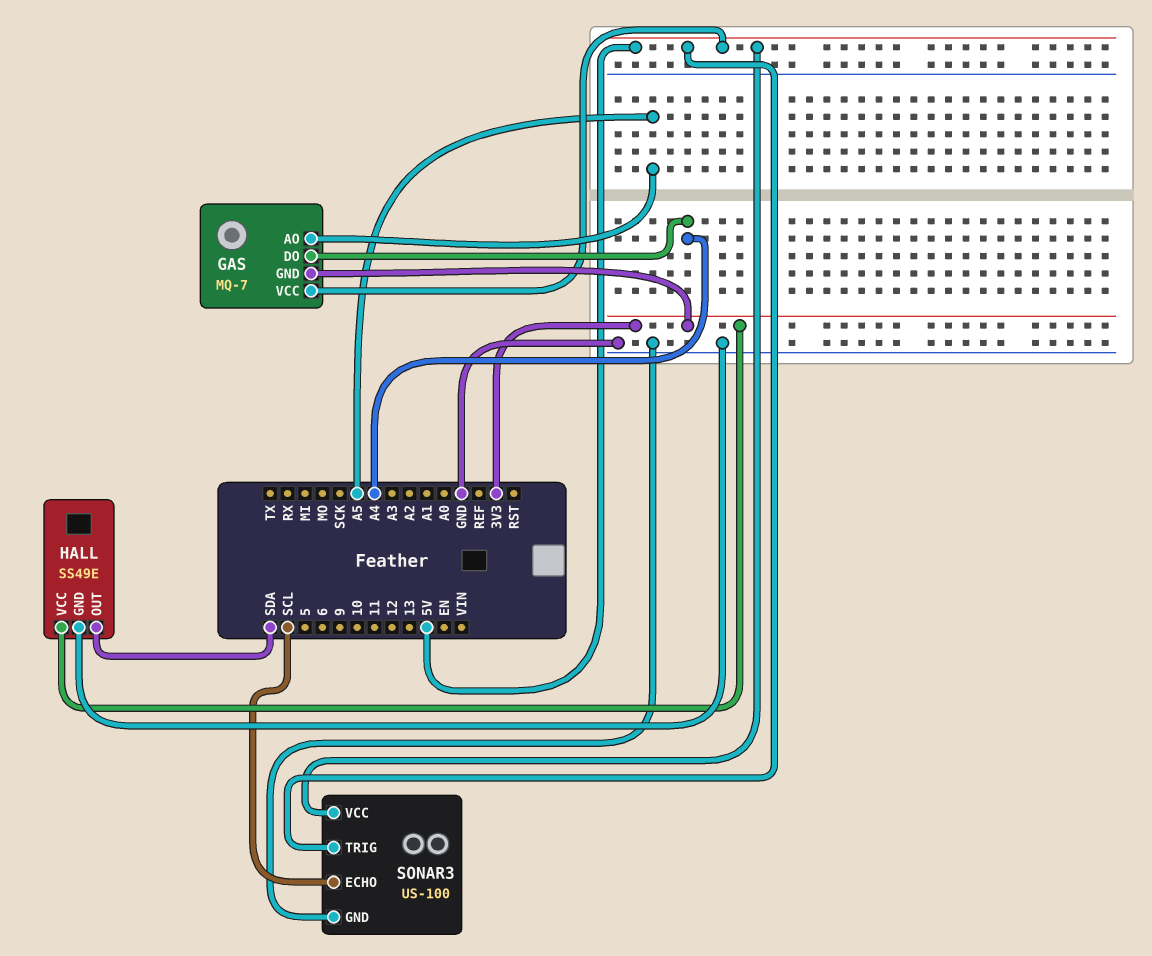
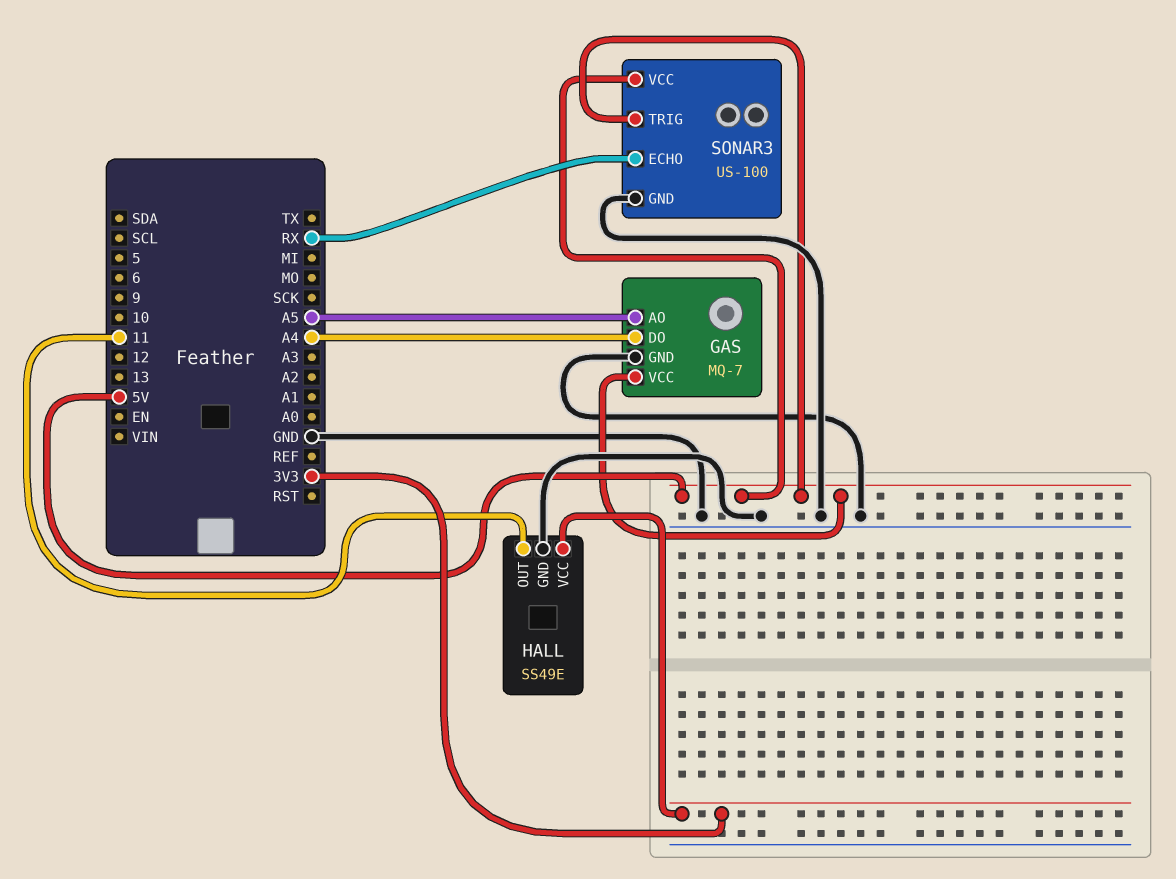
GAS pin GND: 3V3 -> GND
HALL pin OUT: SDA -> 11
SONAR3 pin ECHO: SCL -> RX

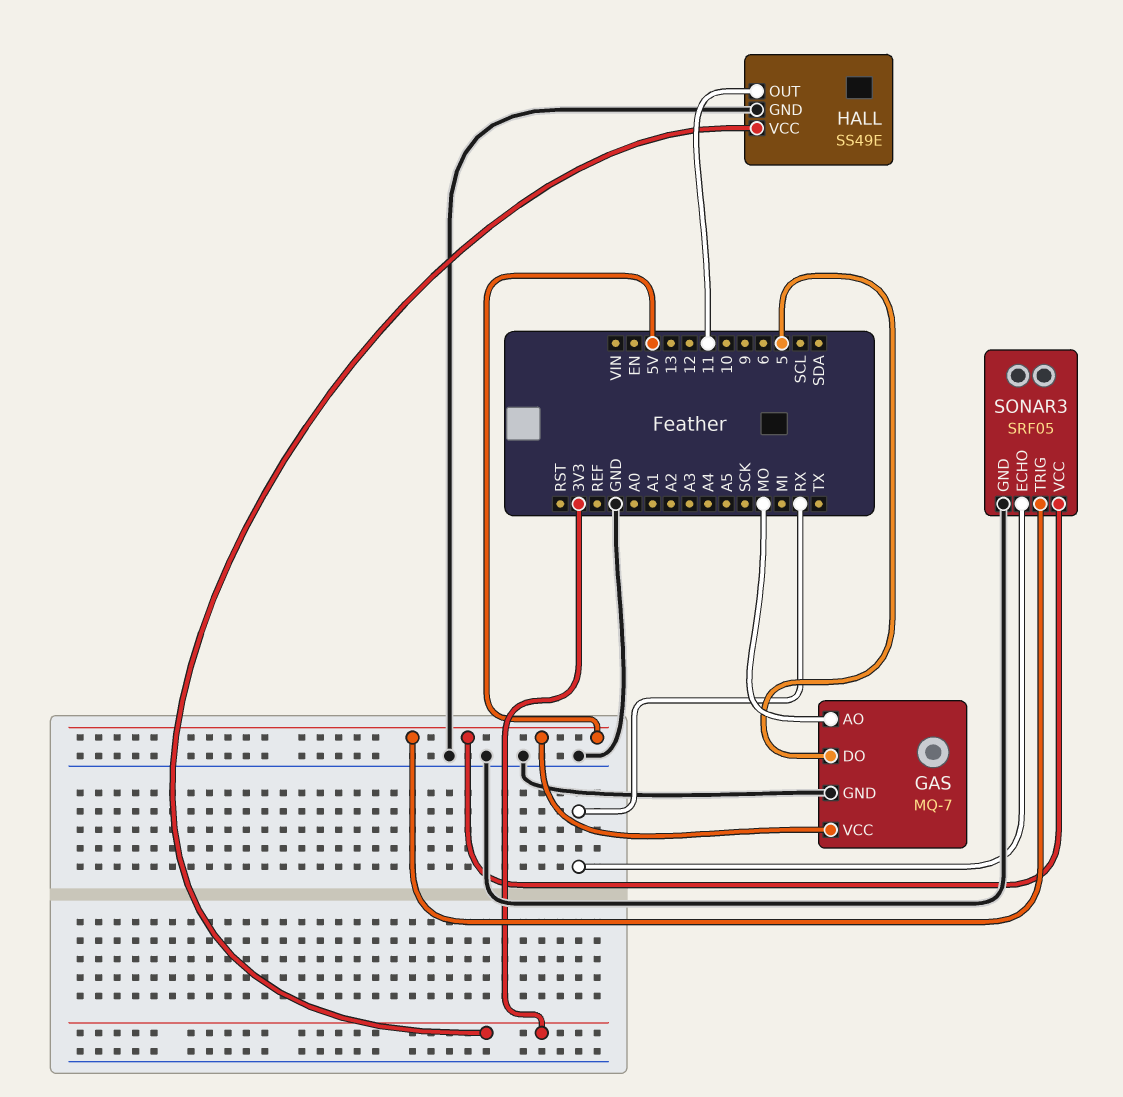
GAS pin AO: A5 -> MO
GAS pin DO: A4 -> 5
SONAR3: US-100 -> SRF05

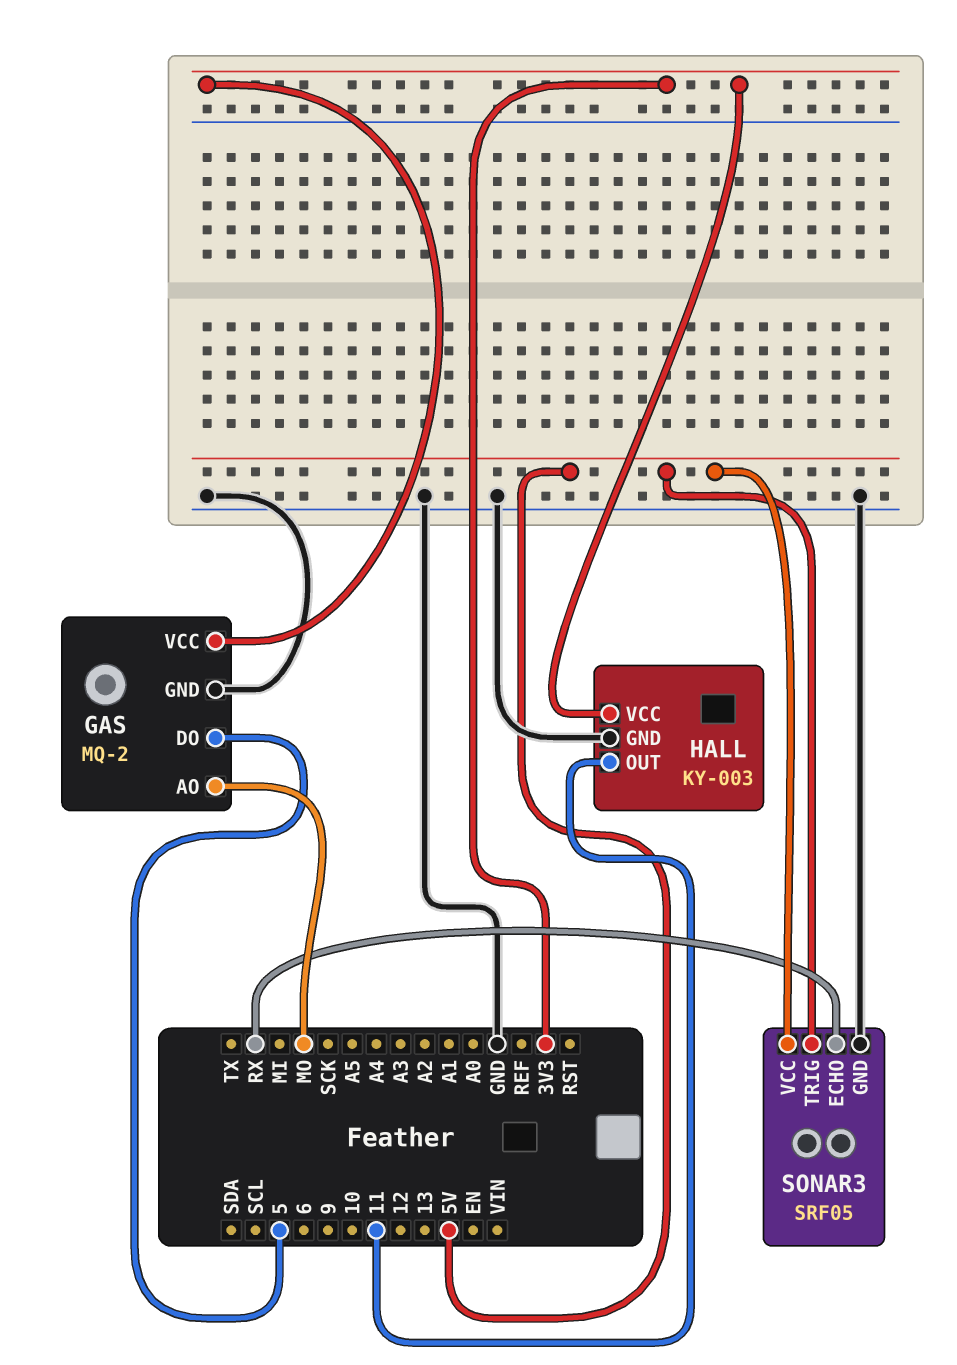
GAS: MQ-7 -> MQ-2
GAS pin VCC: 5V -> 3V3
HALL: SS49E -> KY-003

